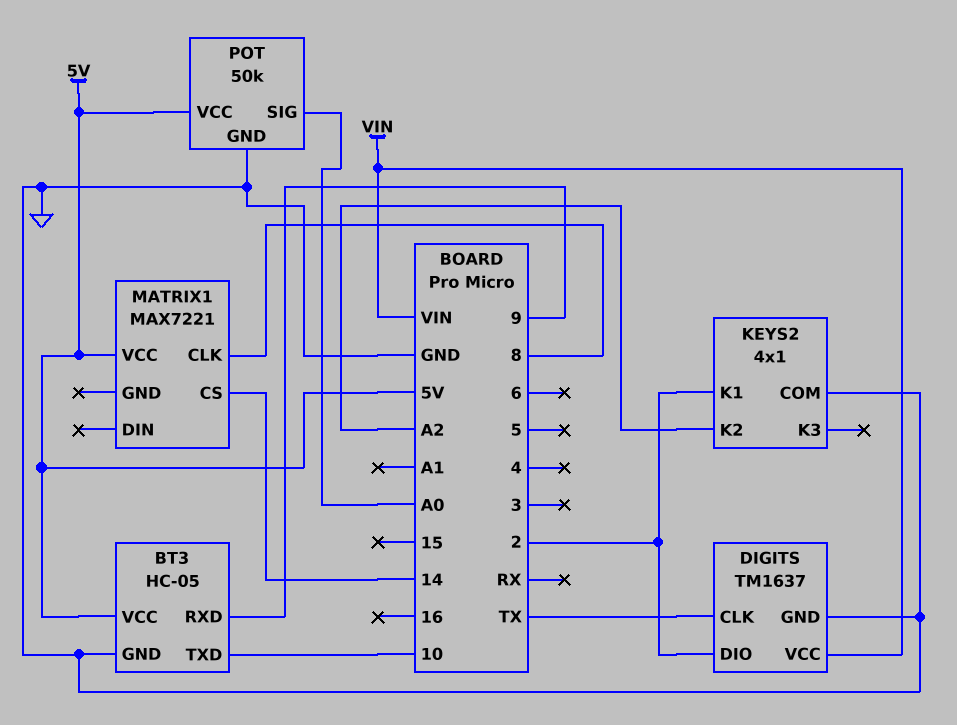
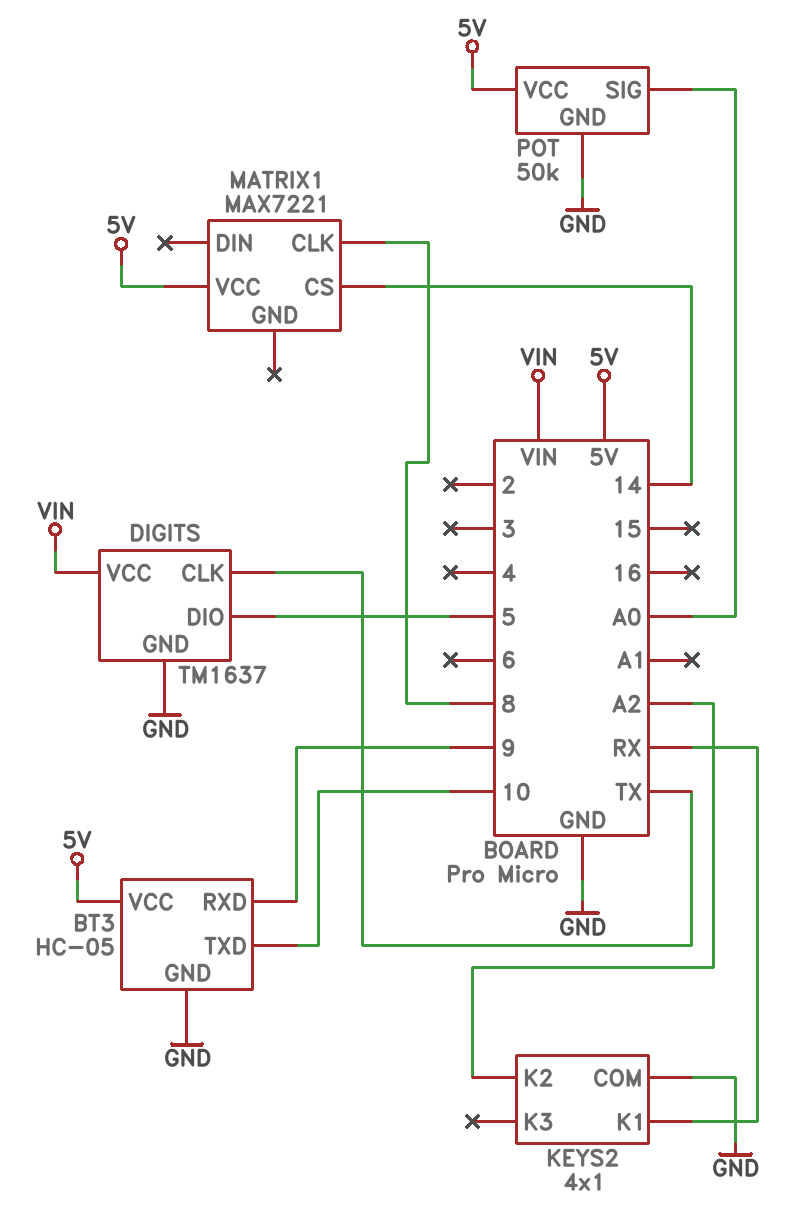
DIGITS pin DIO: 2 -> 5
KEYS2 pin K1: 2 -> RX

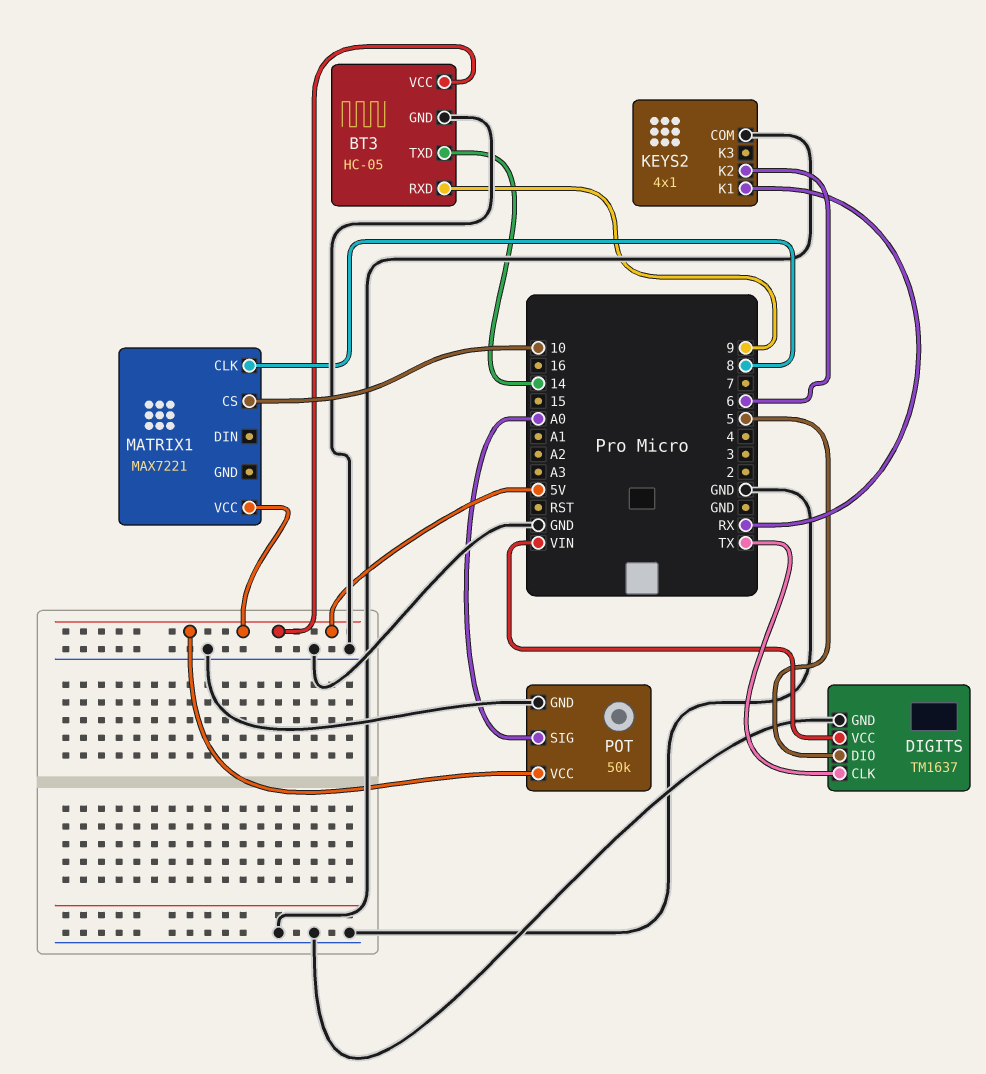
BT3 pin TXD: 10 -> 14
KEYS2 pin K2: A2 -> 6
MATRIX1 pin CS: 14 -> 10

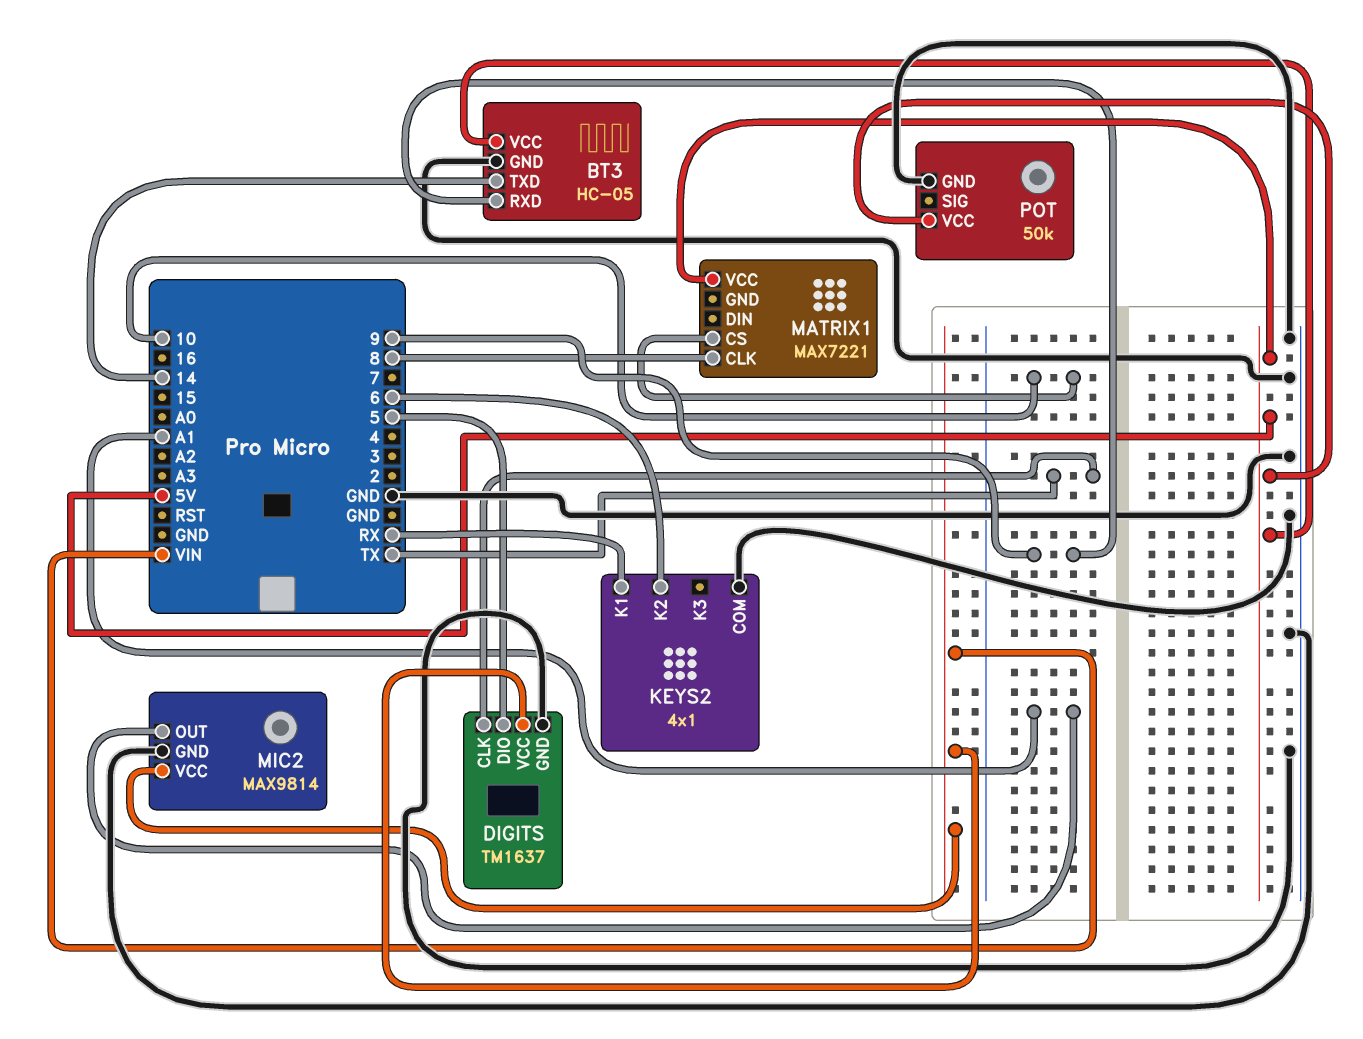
MIC2: none -> MAX9814
MIC2 pin GND: none -> GND
MIC2 pin OUT: none -> A1
MIC2 pin VCC: none -> VIN
POT pin SIG: A0 -> none

